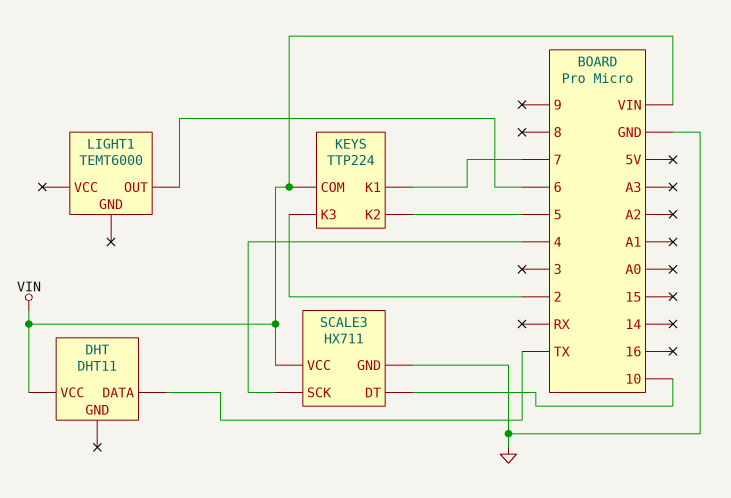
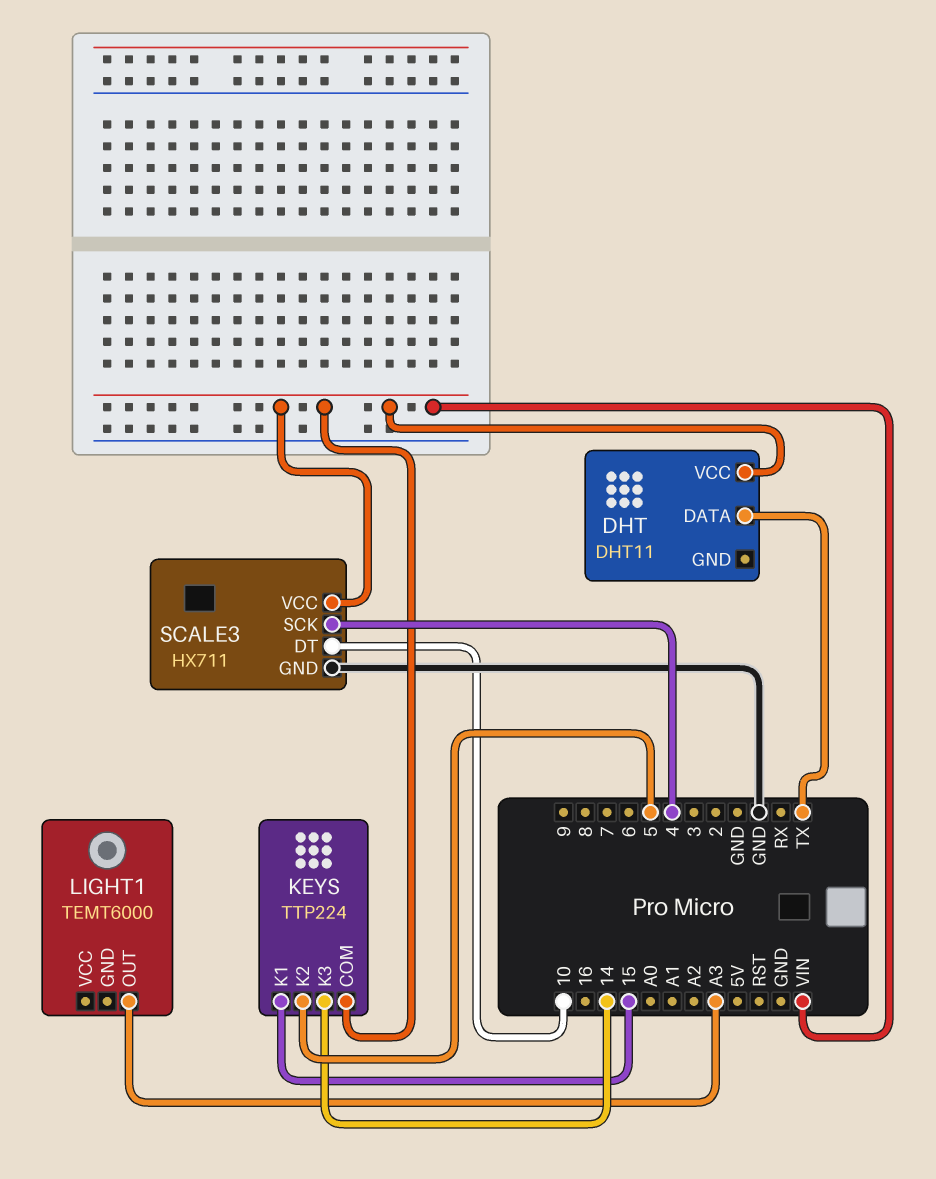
KEYS pin K1: 7 -> 15
KEYS pin K3: 2 -> 14
LIGHT1 pin OUT: 6 -> A3

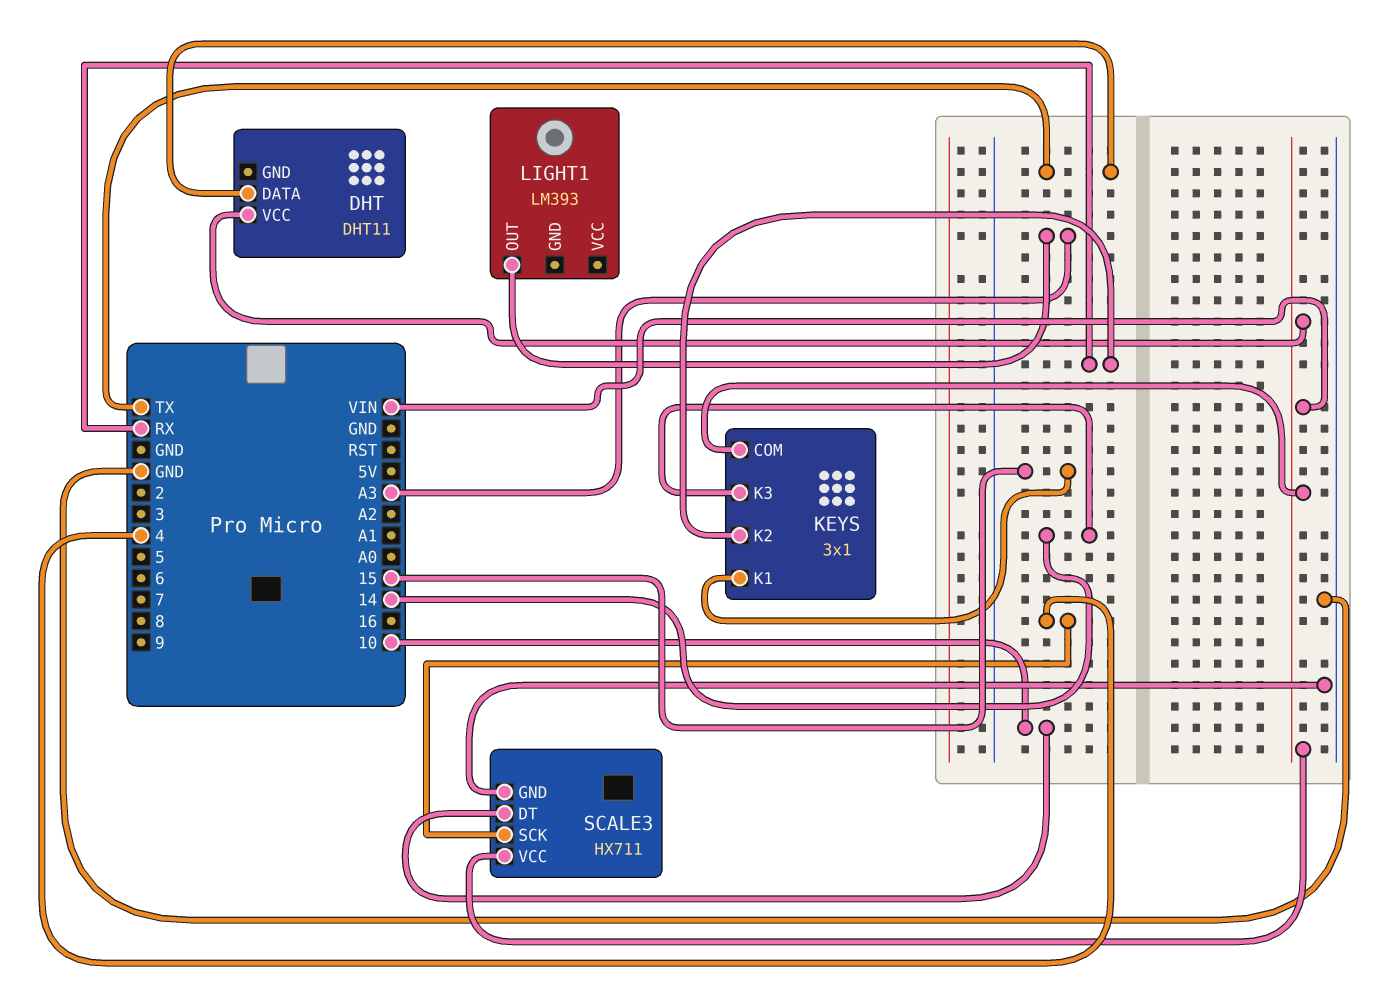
KEYS: TTP224 -> 3x1
KEYS pin K2: 5 -> RX
LIGHT1: TEMT6000 -> LM393

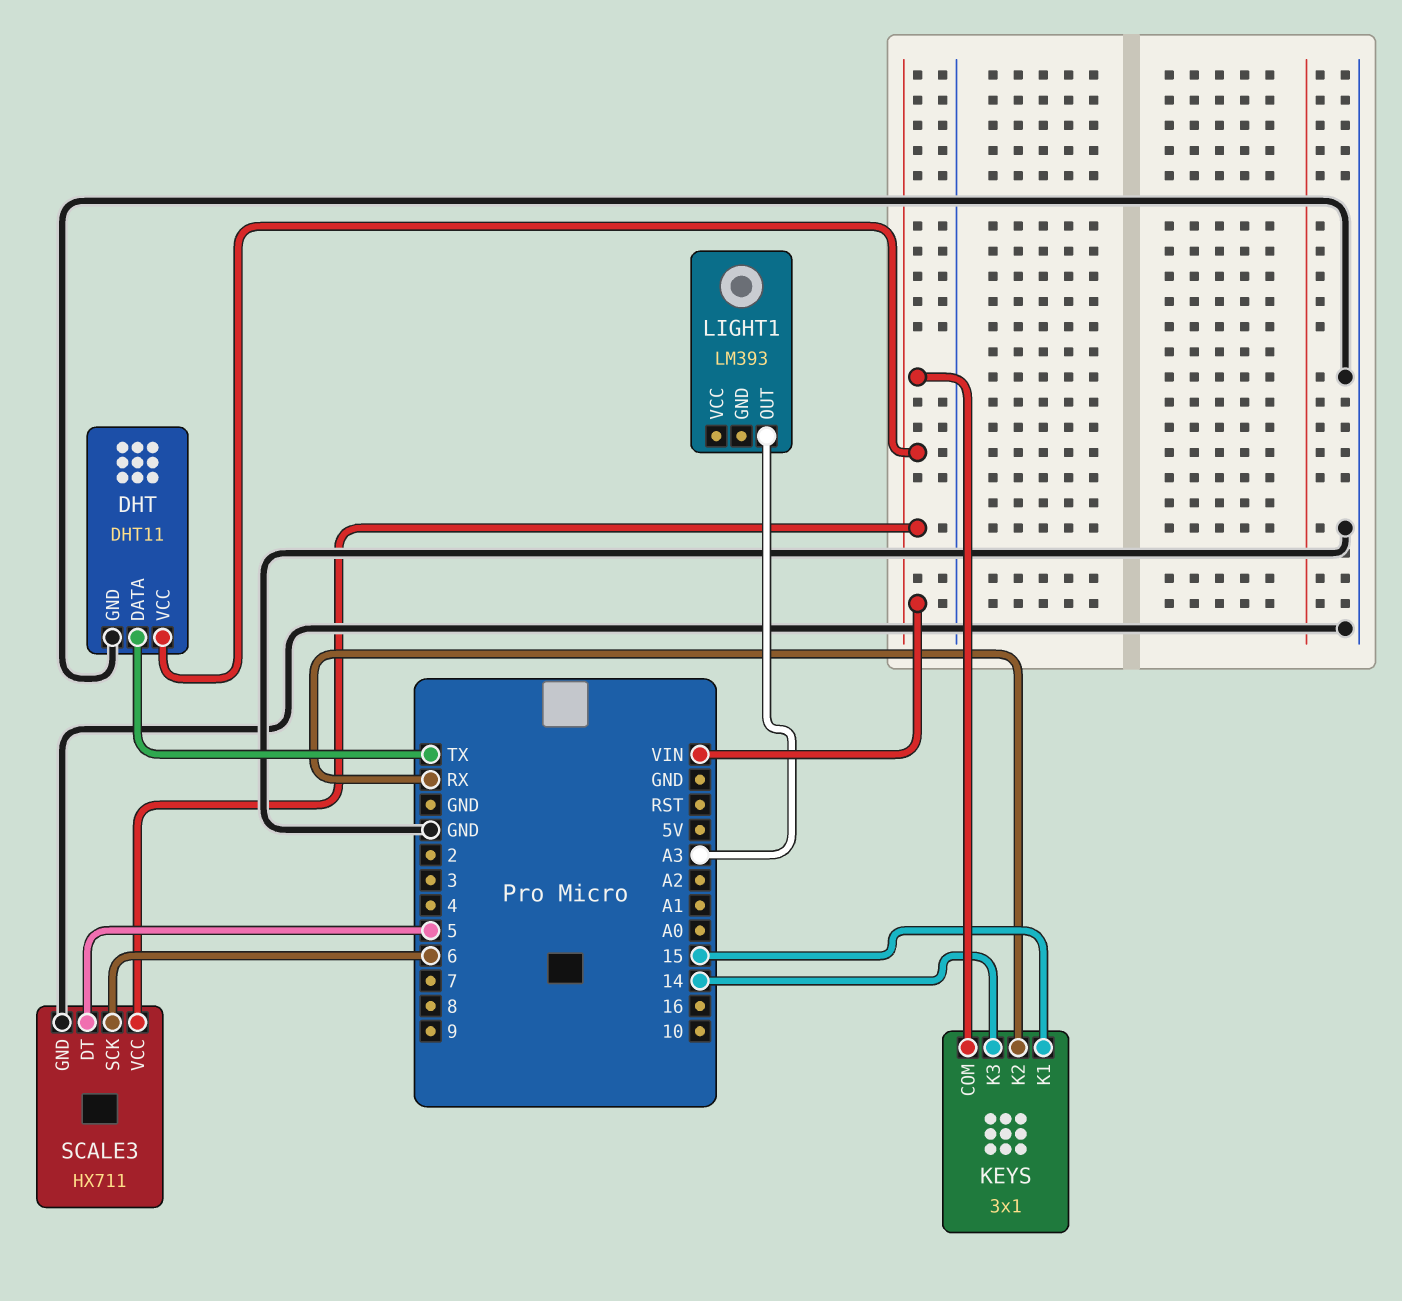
DHT pin GND: none -> GND
SCALE3 pin DT: 10 -> 5
SCALE3 pin SCK: 4 -> 6

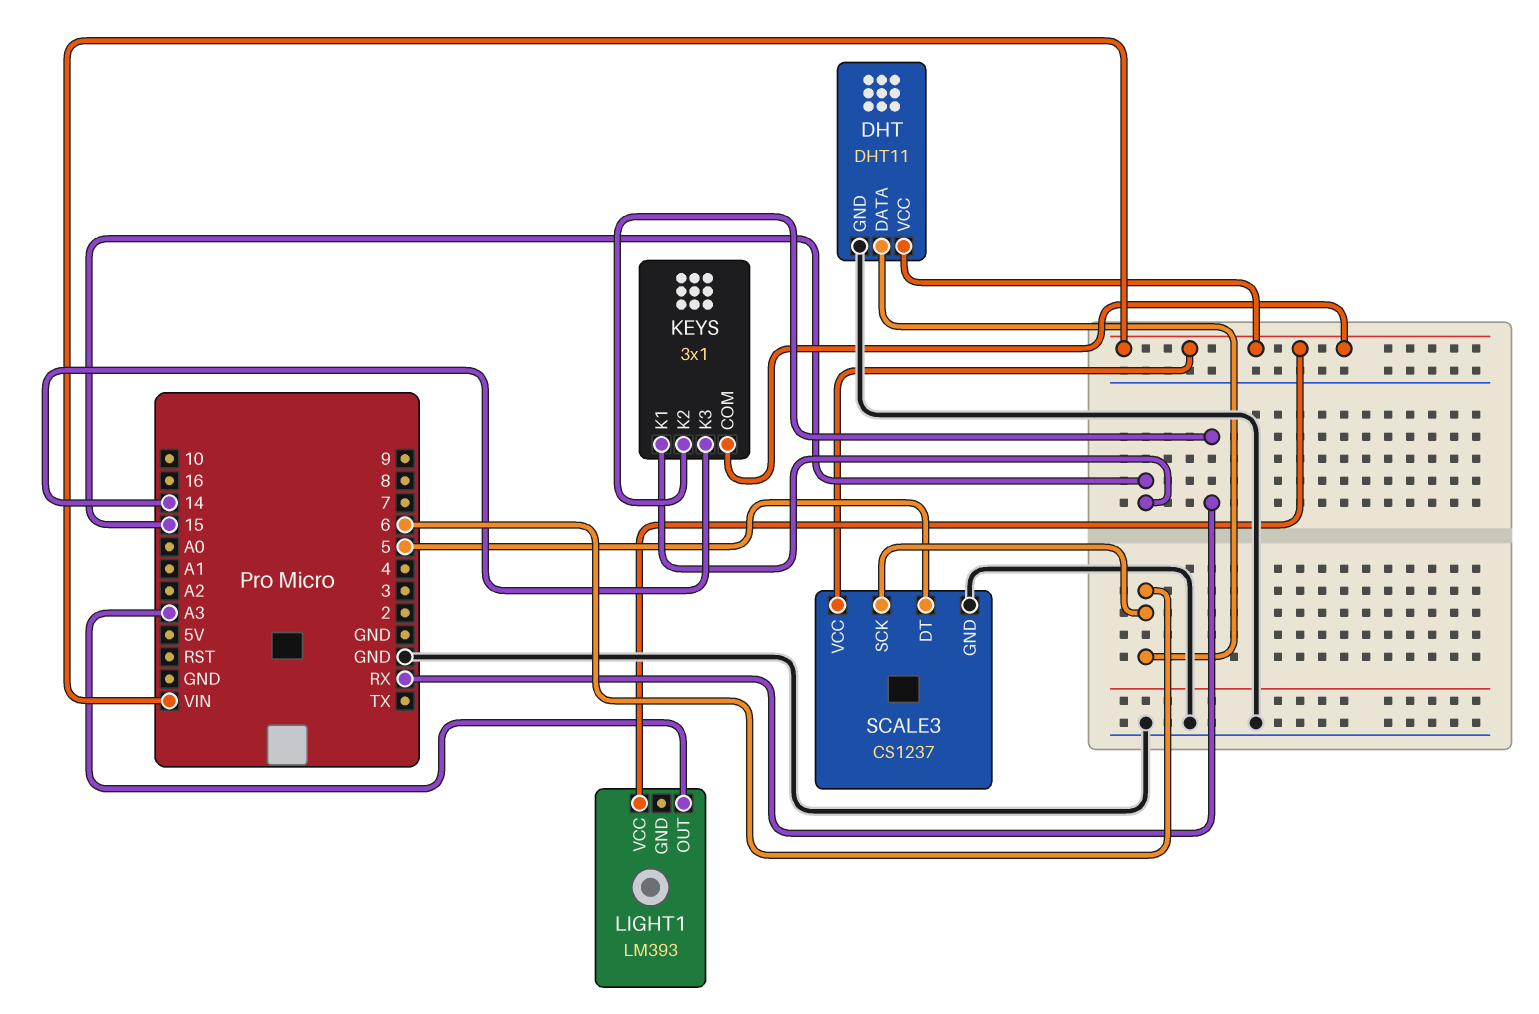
DHT pin DATA: TX -> 6
LIGHT1 pin VCC: none -> VIN
SCALE3: HX711 -> CS1237

